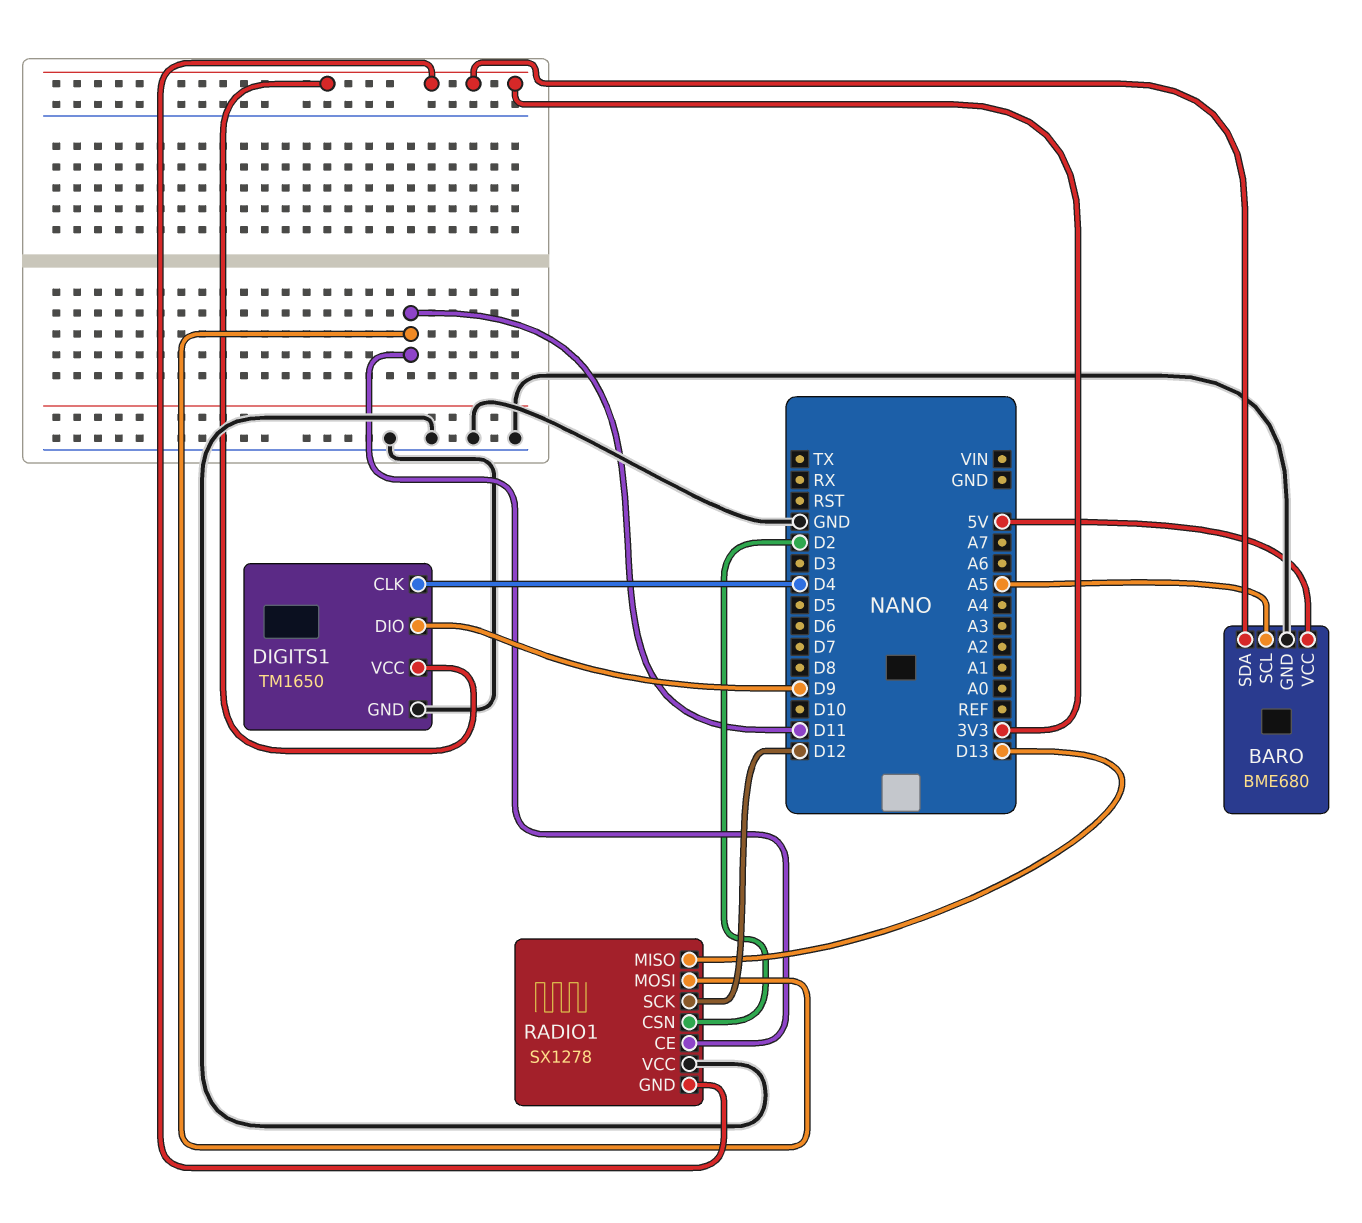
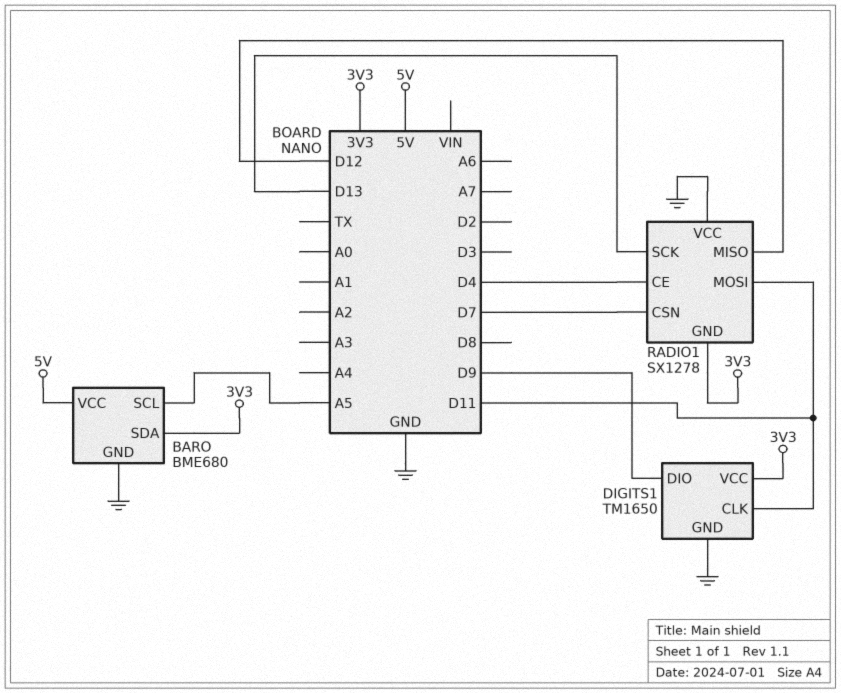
DIGITS1 pin CLK: D4 -> D11
RADIO1 pin CE: D11 -> D4
RADIO1 pin CSN: D2 -> D7
RADIO1 pin MISO: D13 -> D12
RADIO1 pin SCK: D12 -> D13

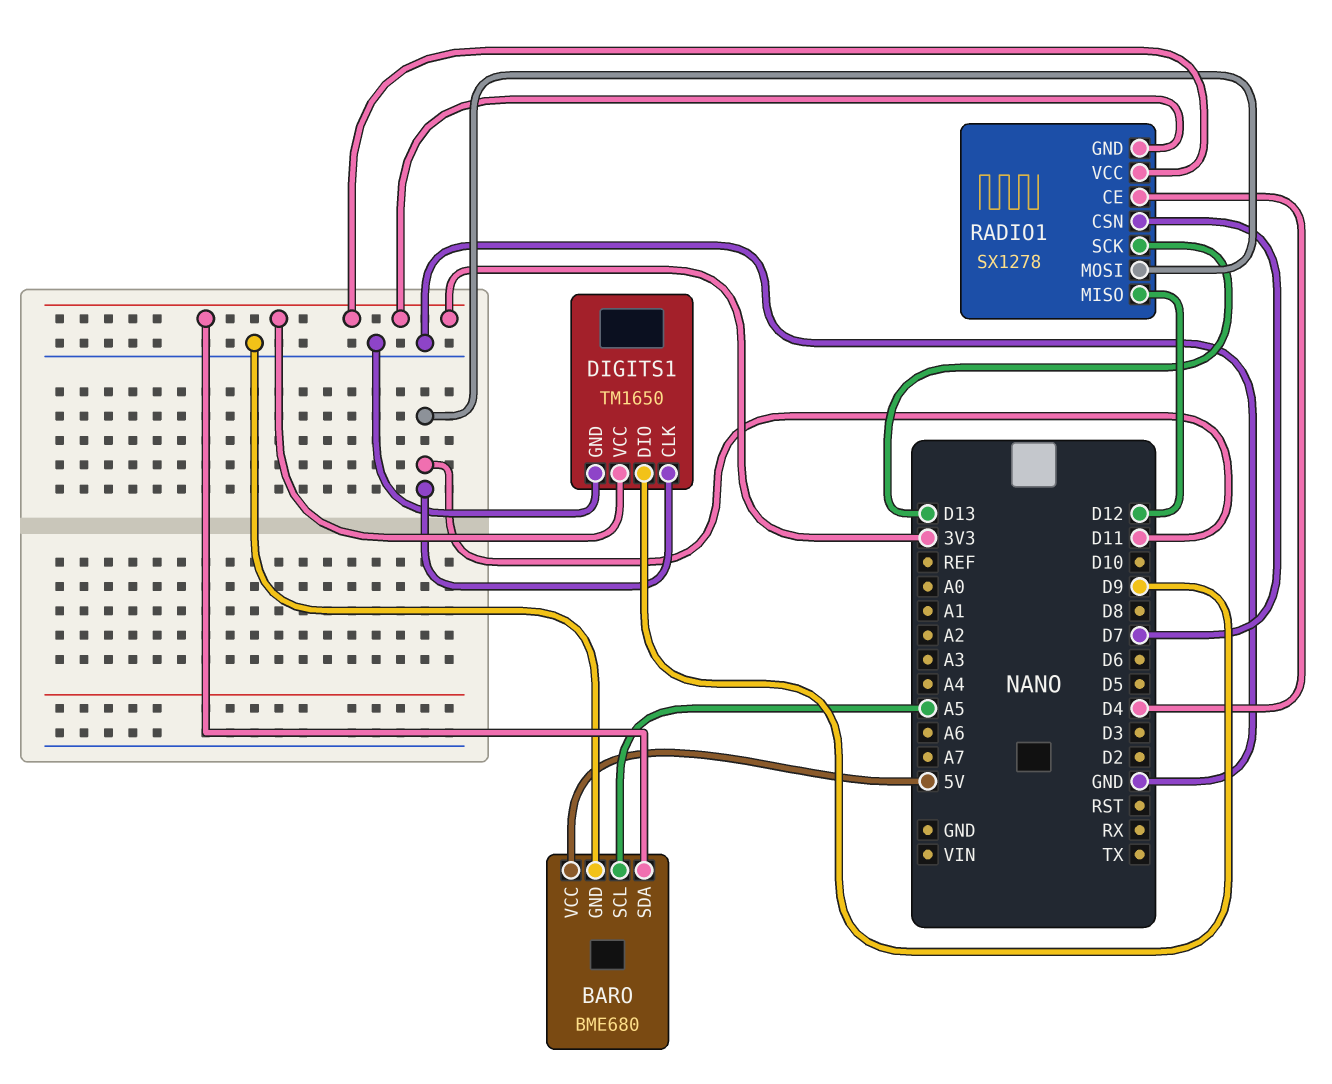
RADIO1 pin VCC: GND -> 3V3

